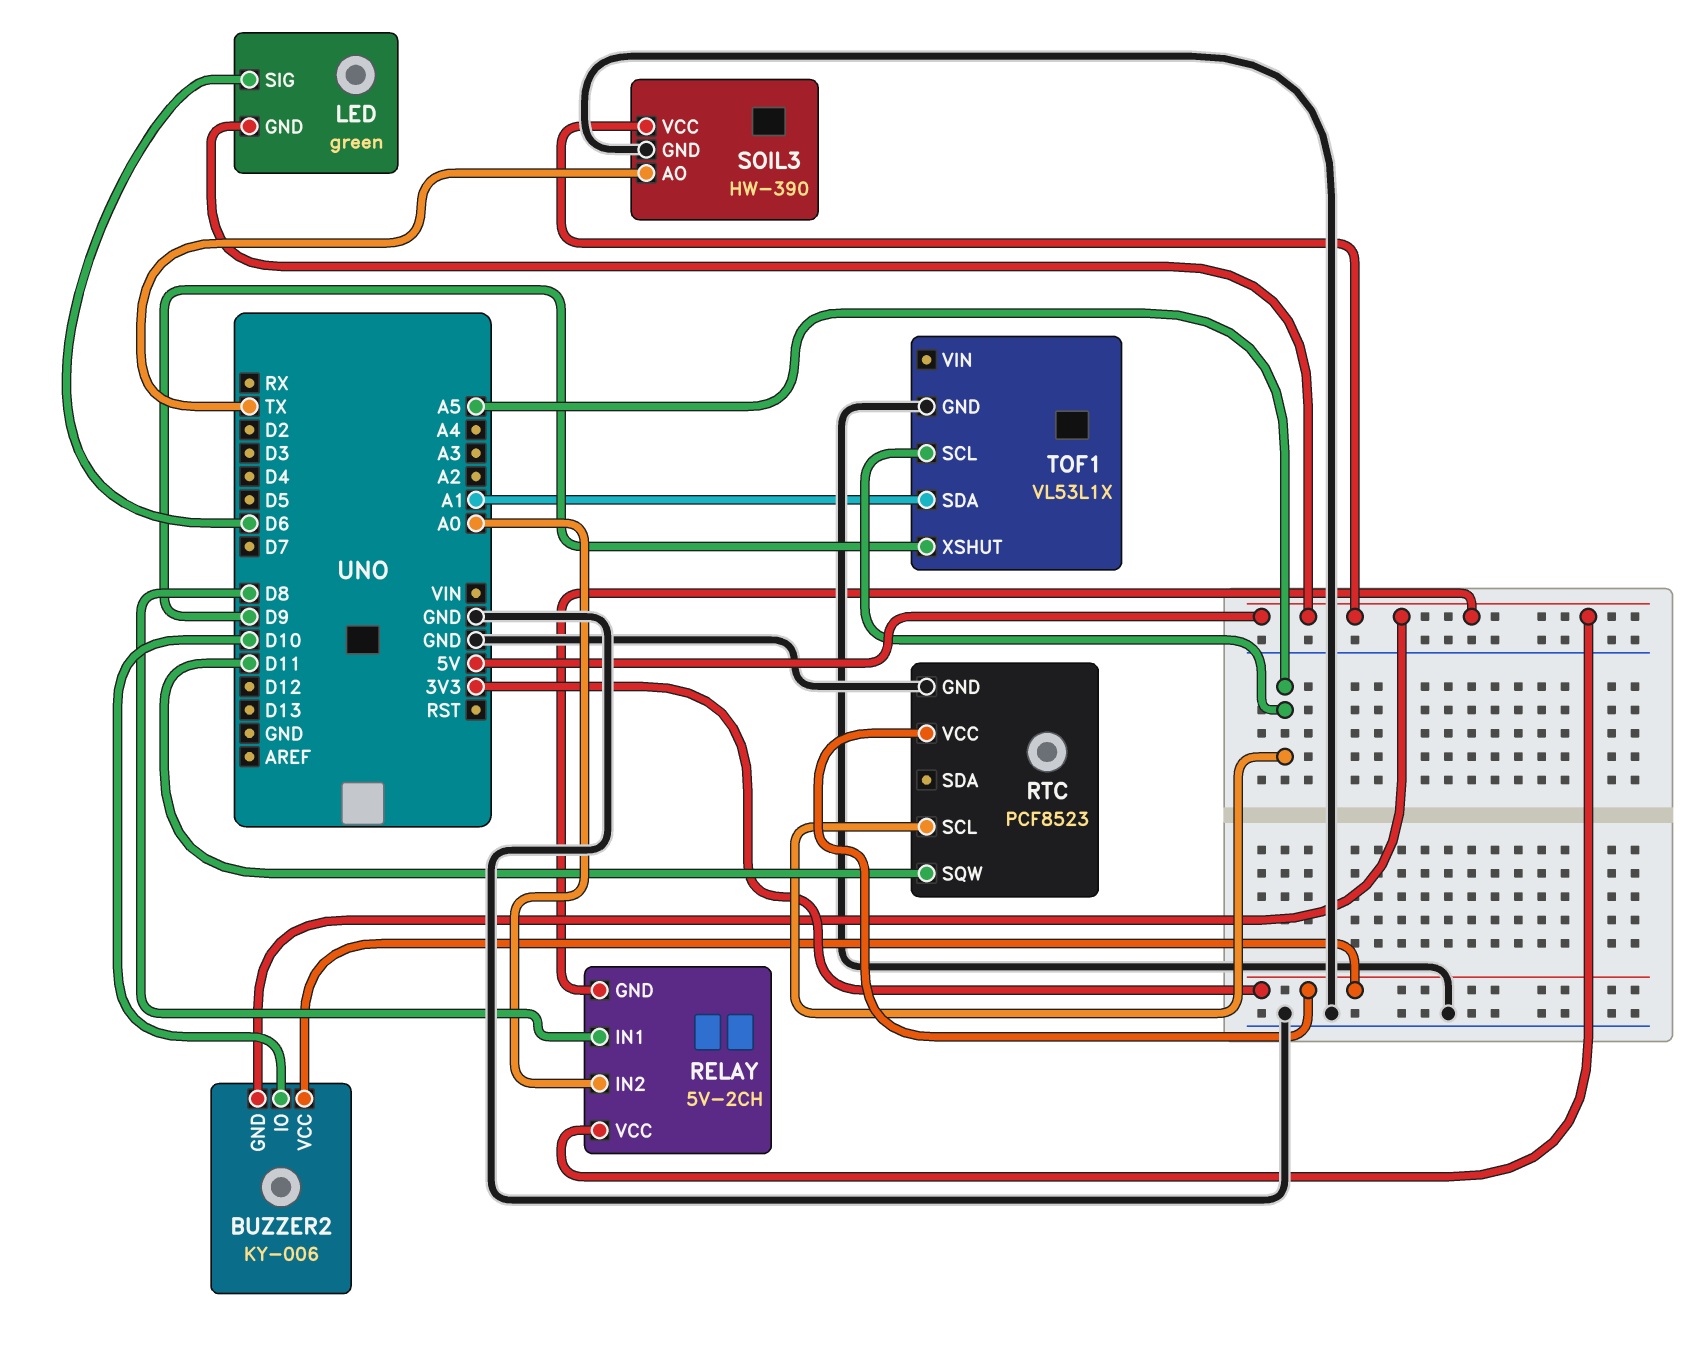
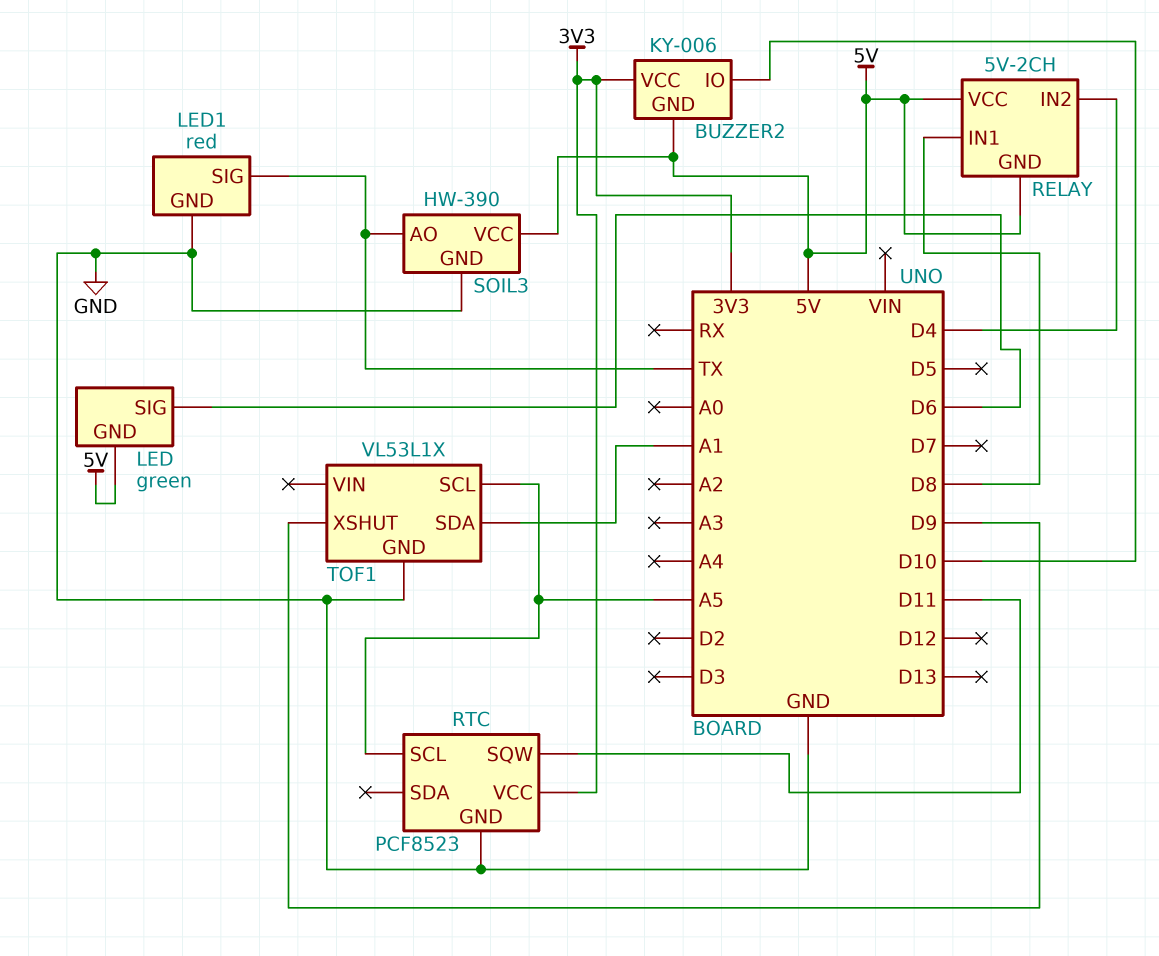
LED1: none -> red
LED1 pin GND: none -> GND
LED1 pin SIG: none -> TX
RELAY pin IN2: A0 -> D4

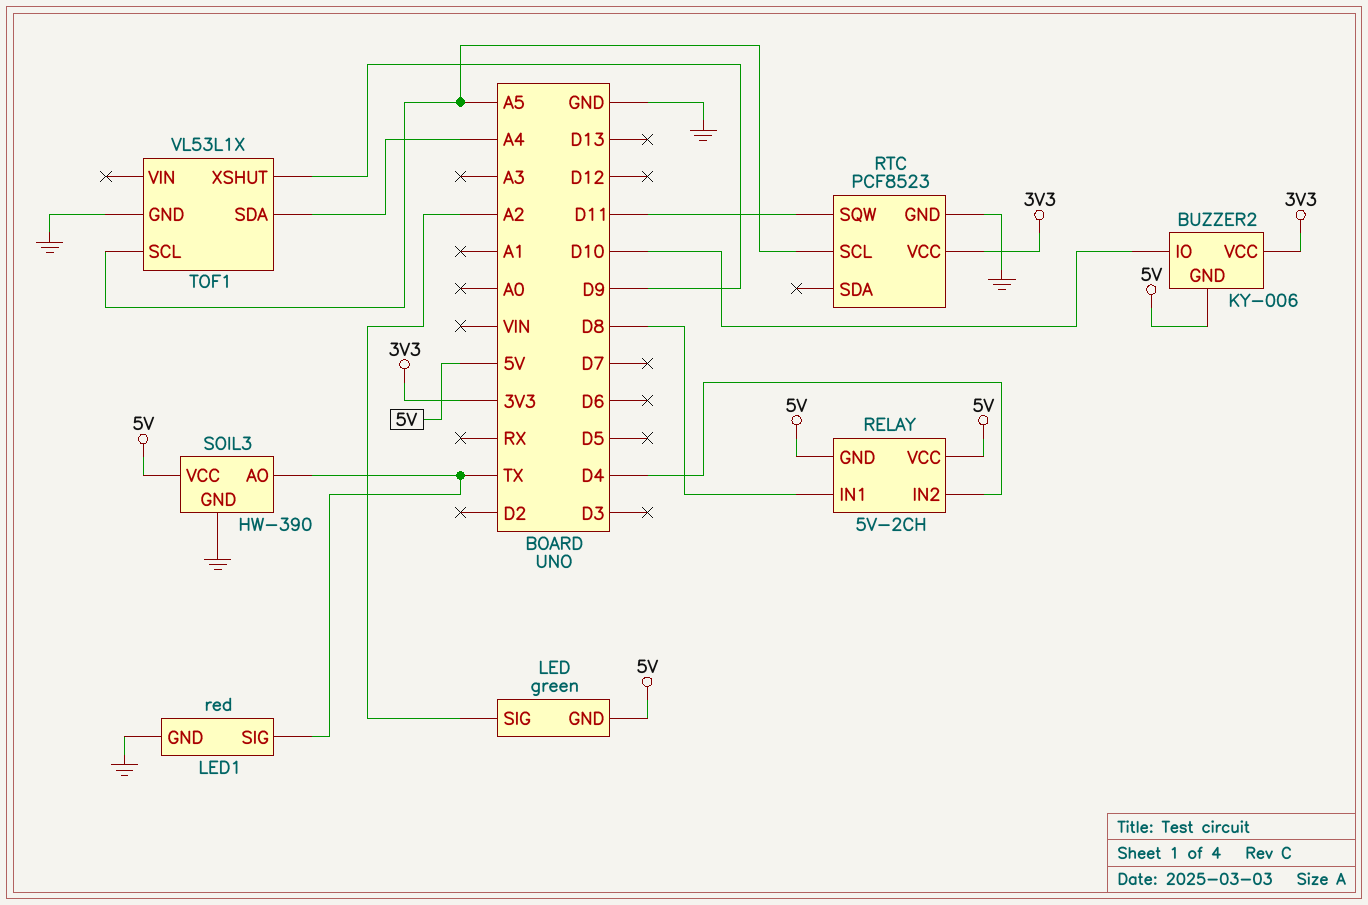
LED pin SIG: D6 -> A2
TOF1 pin SDA: A1 -> A4

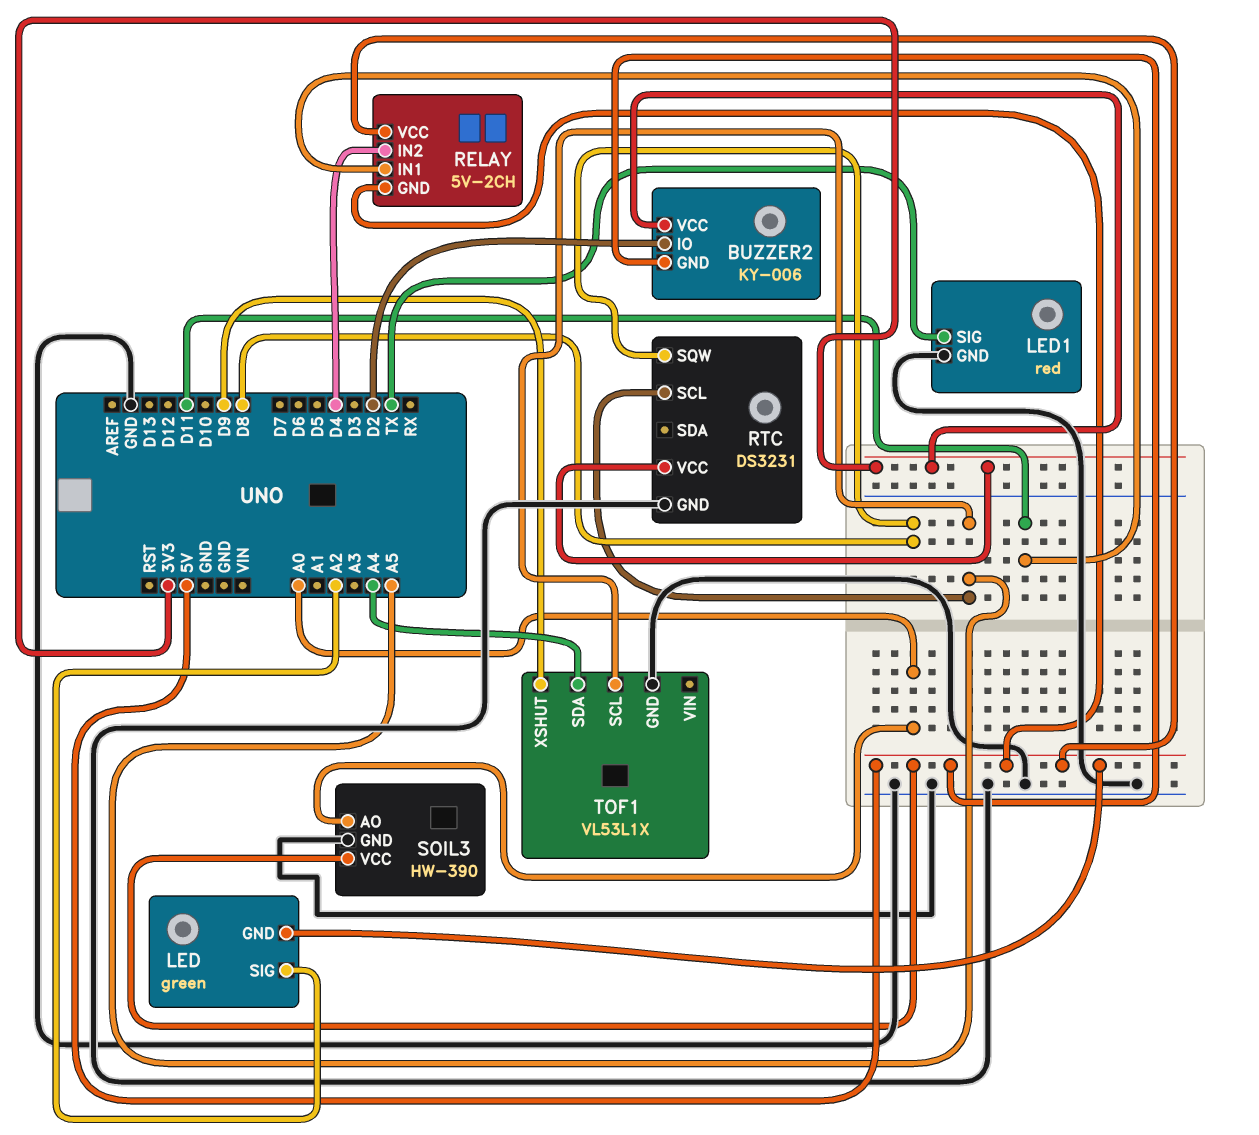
BUZZER2 pin IO: D10 -> D2
RELAY pin IN1: D8 -> D11
RTC: PCF8523 -> DS3231
RTC pin SQW: D11 -> D8
SOIL3 pin AO: TX -> A0

